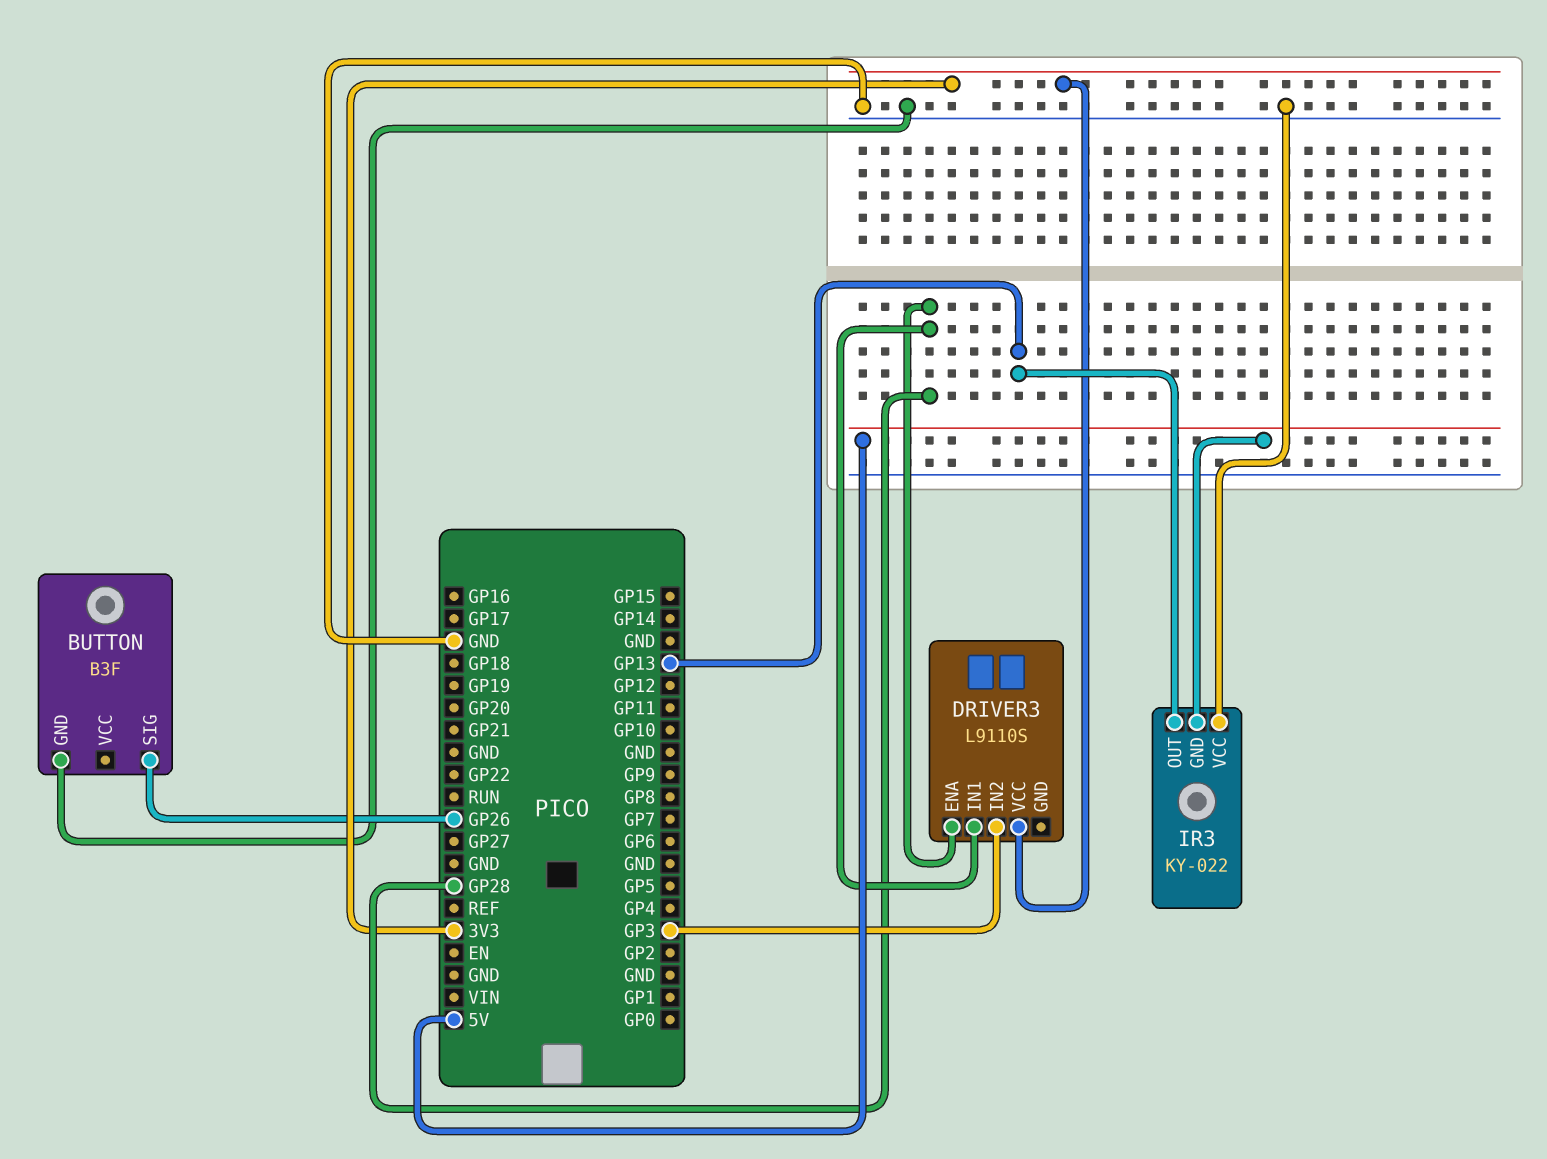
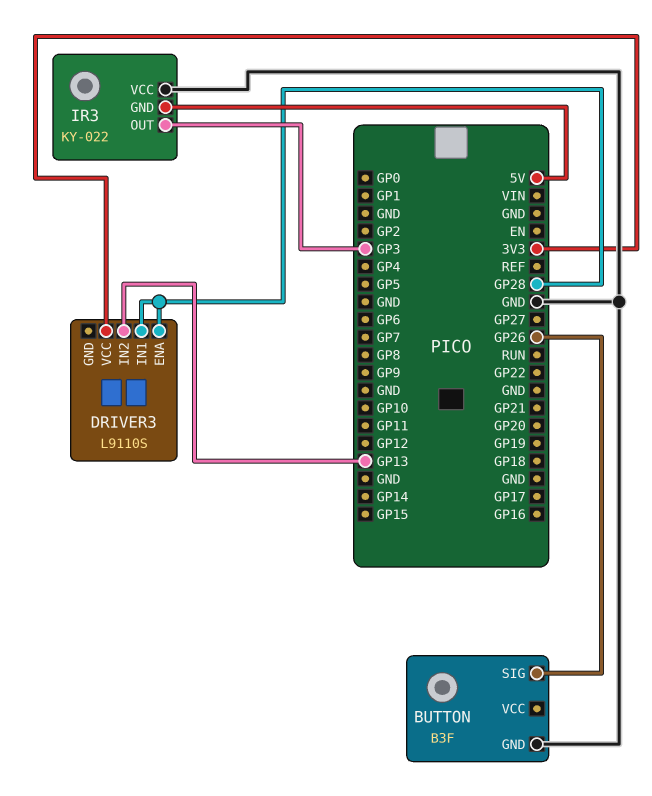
DRIVER3 pin IN2: GP3 -> GP13
IR3 pin OUT: GP13 -> GP3

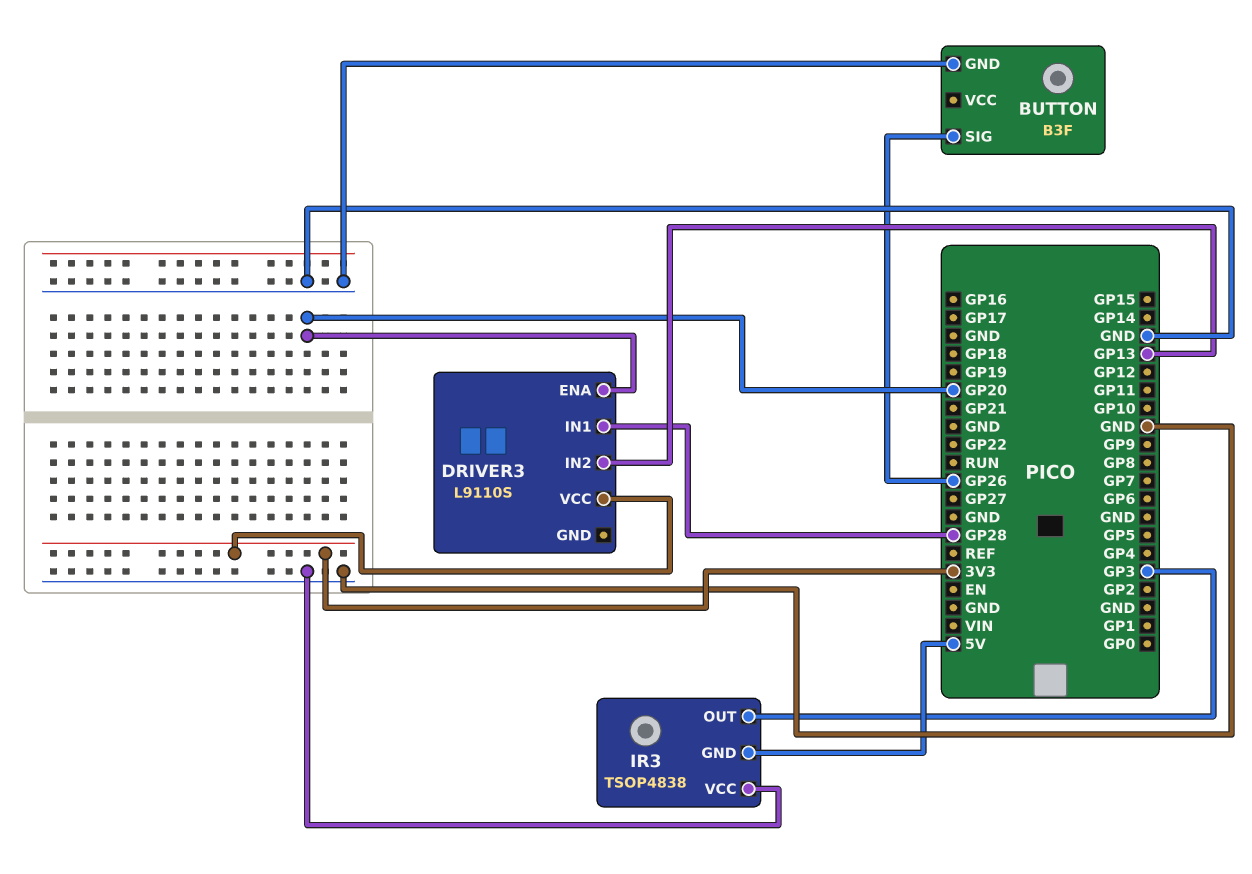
DRIVER3 pin ENA: GP28 -> GP20
IR3: KY-022 -> TSOP4838

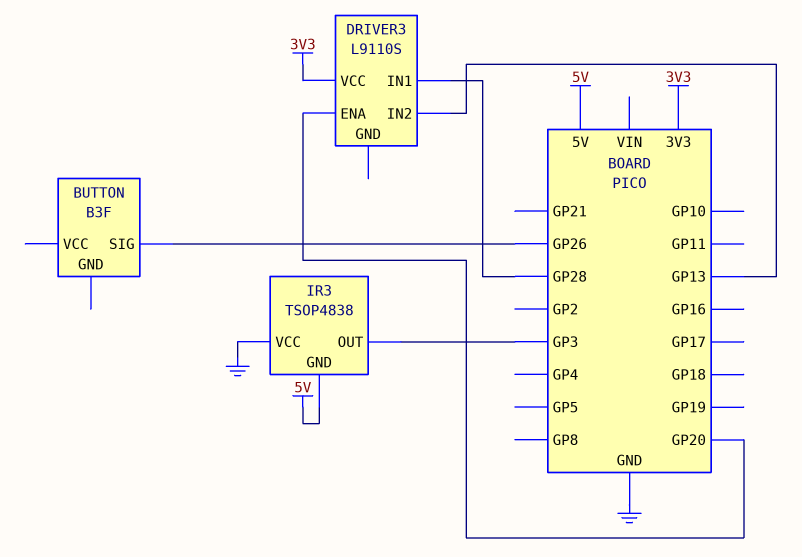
BUTTON pin GND: GND -> none

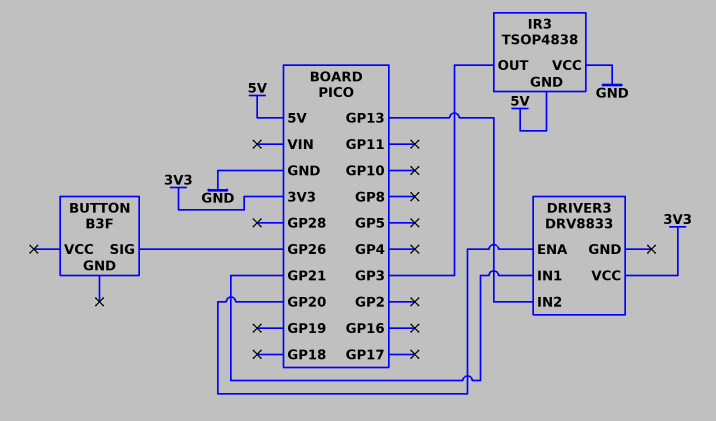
DRIVER3: L9110S -> DRV8833
DRIVER3 pin IN1: GP28 -> GP21

